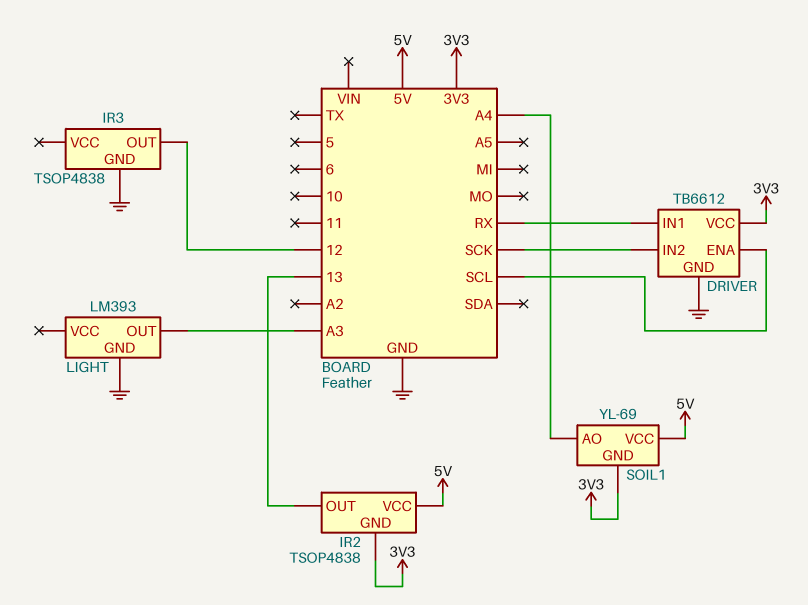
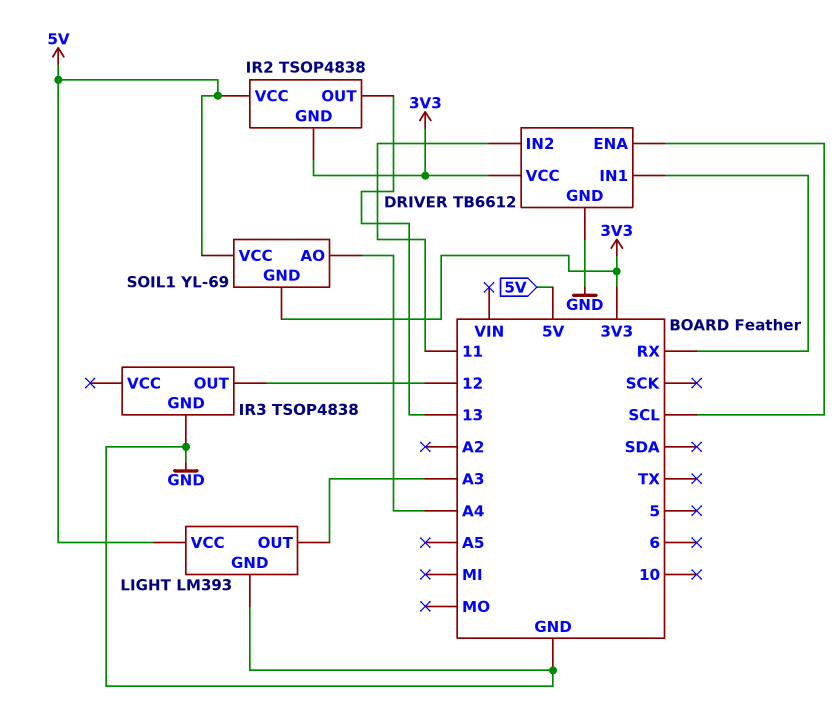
DRIVER pin IN2: SCK -> 11
LIGHT pin VCC: none -> 5V

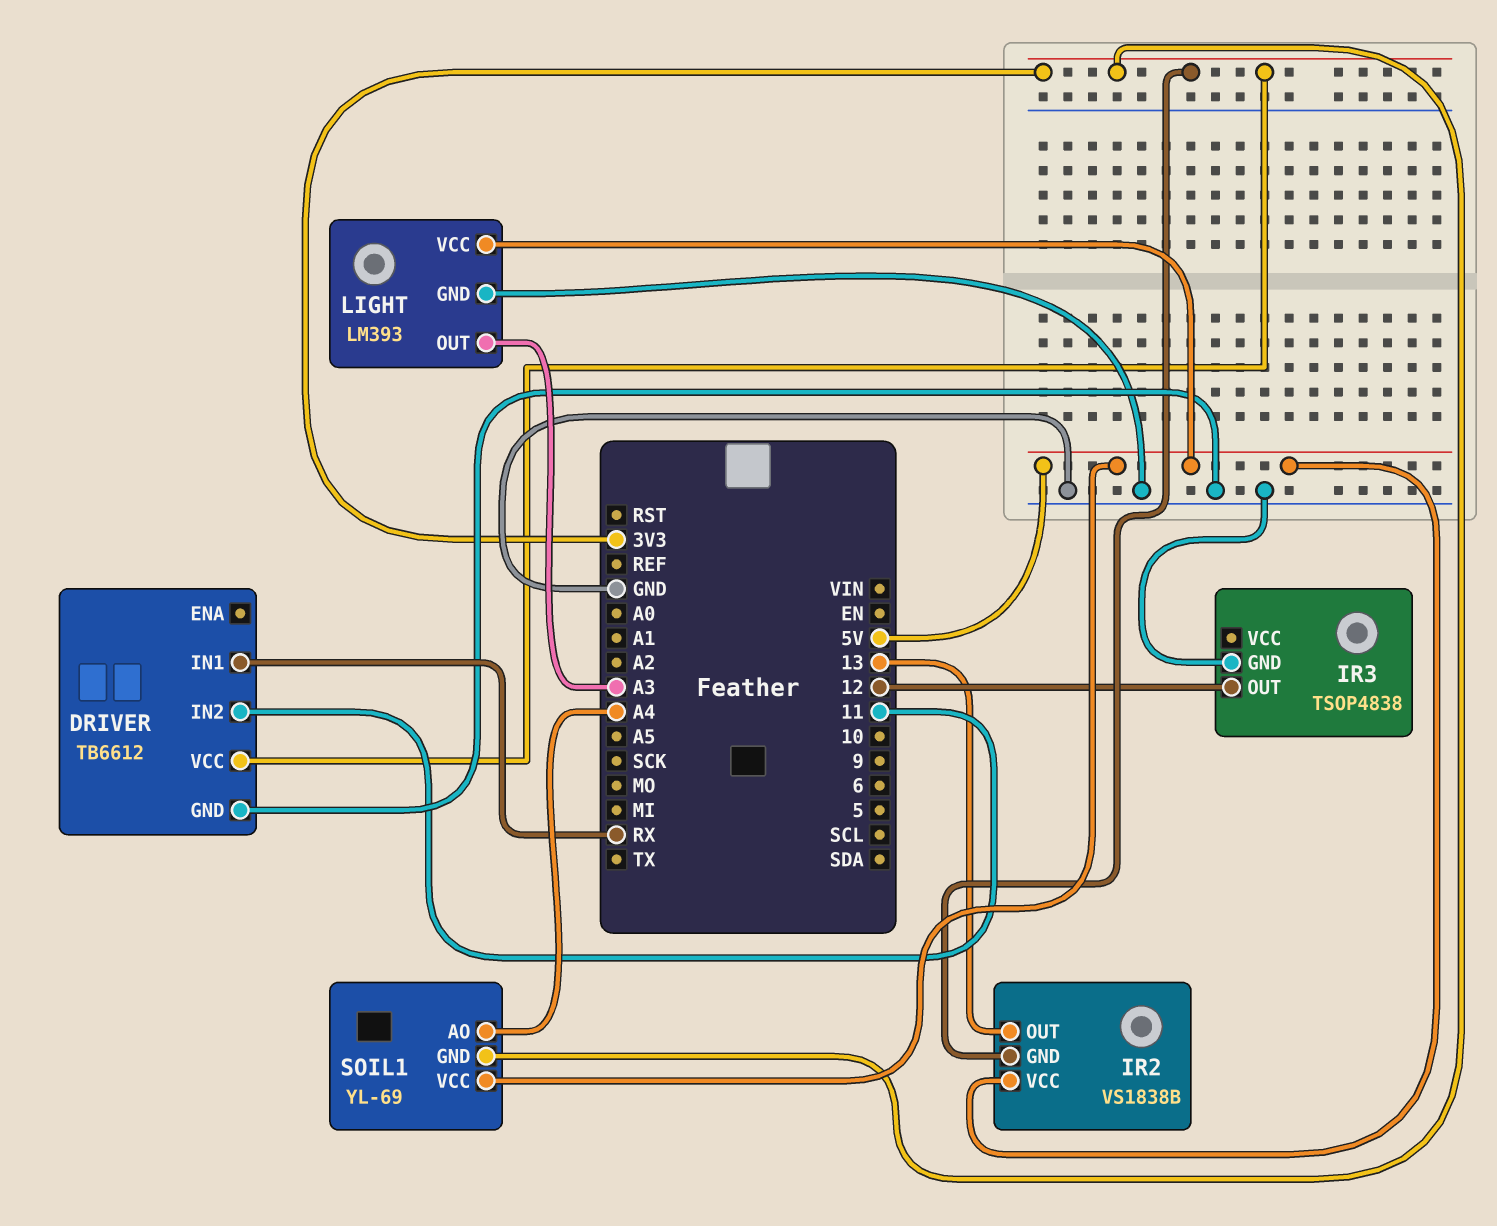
DRIVER pin ENA: SCL -> none
IR2: TSOP4838 -> VS1838B

